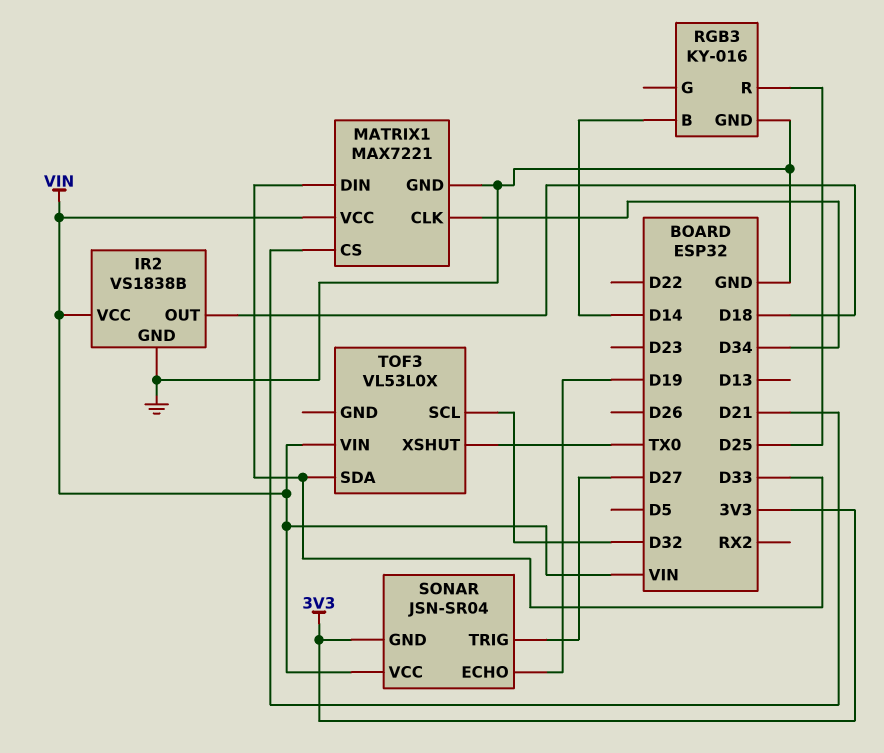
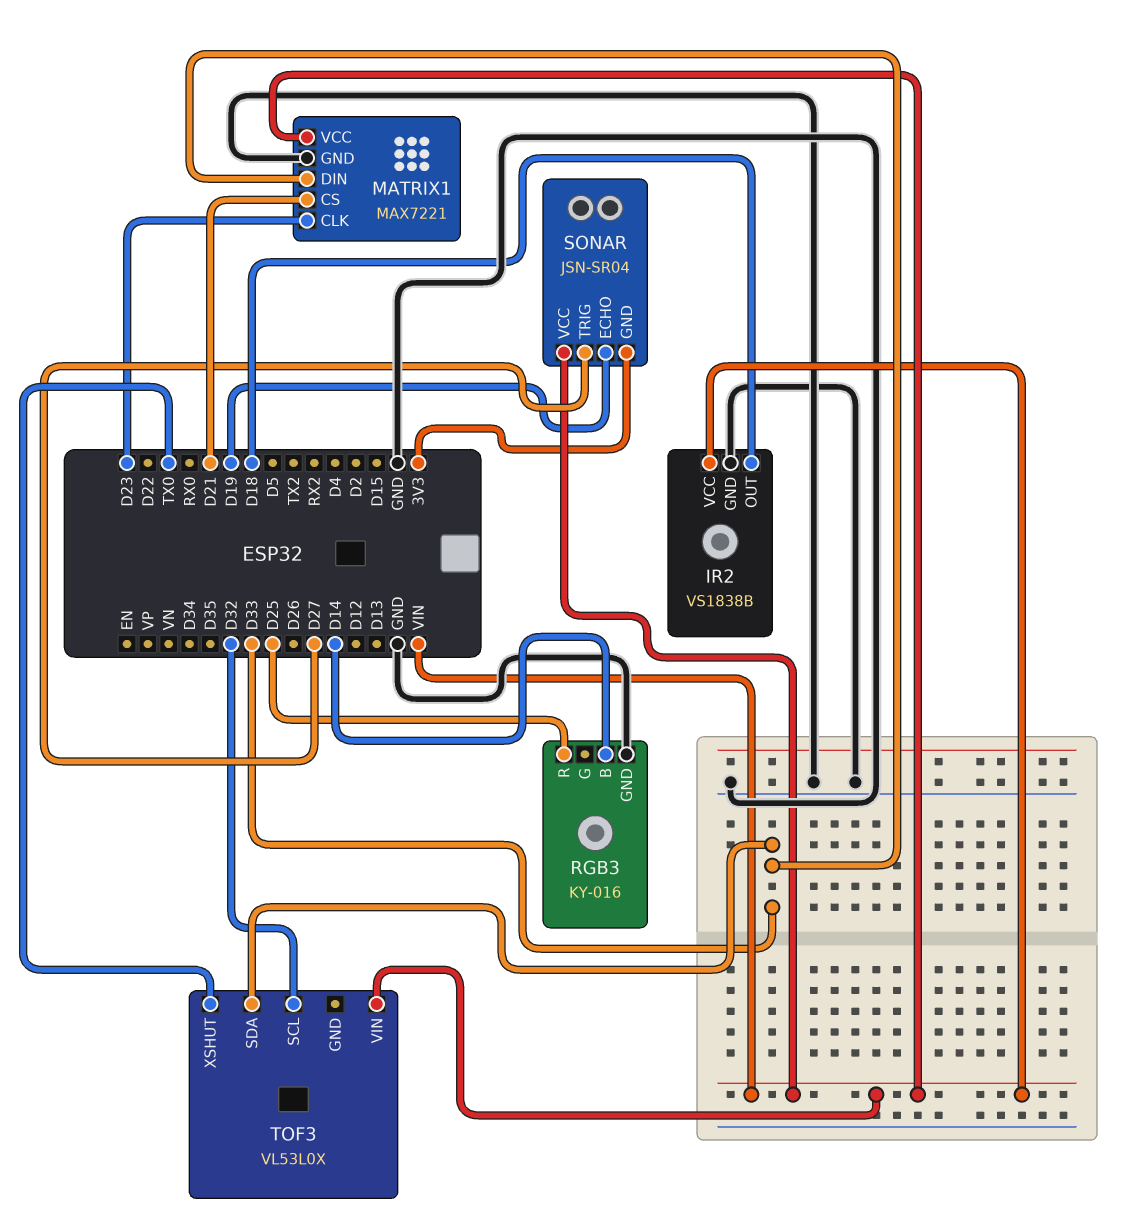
MATRIX1 pin CLK: D34 -> D23

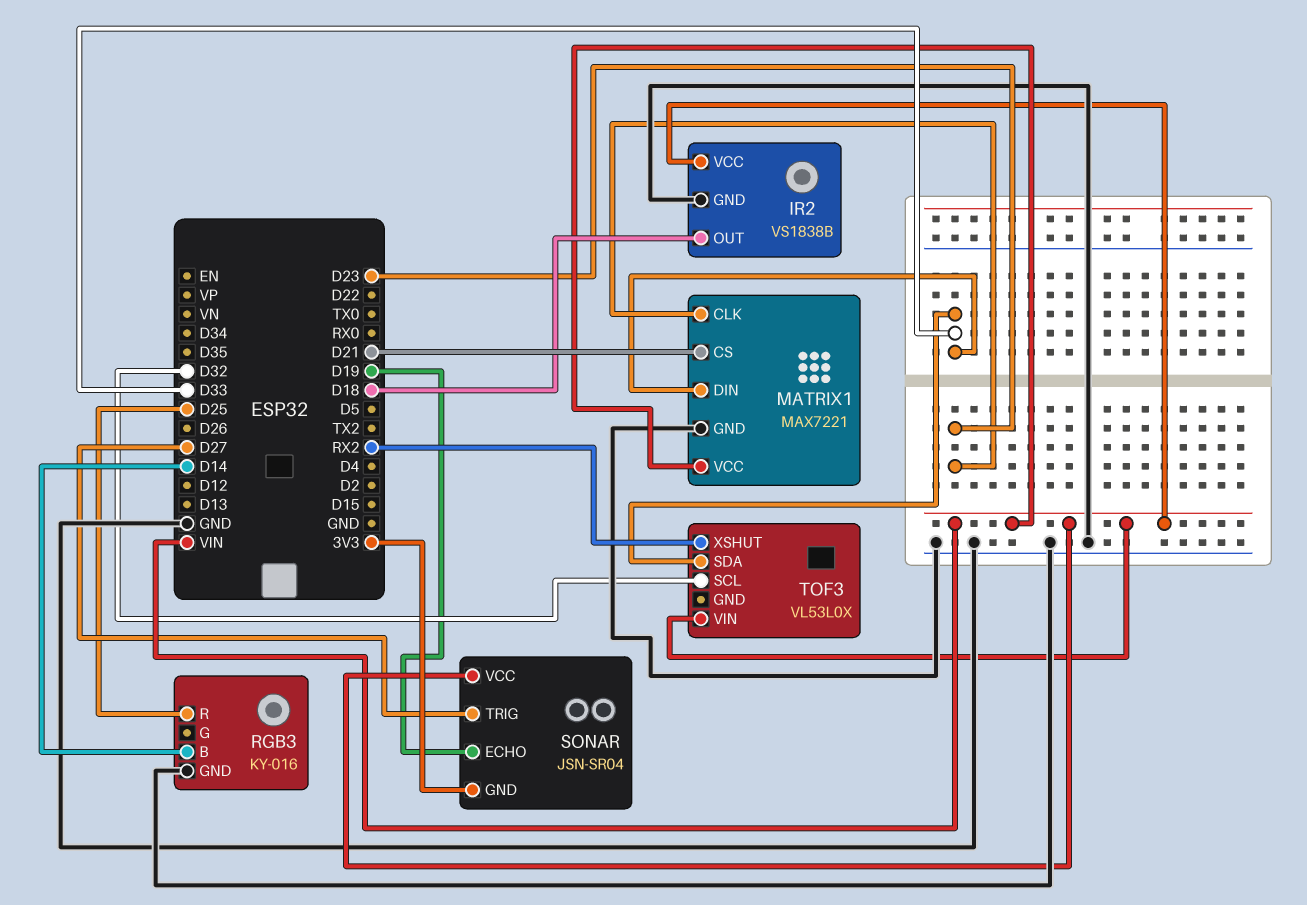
TOF3 pin XSHUT: TX0 -> RX2

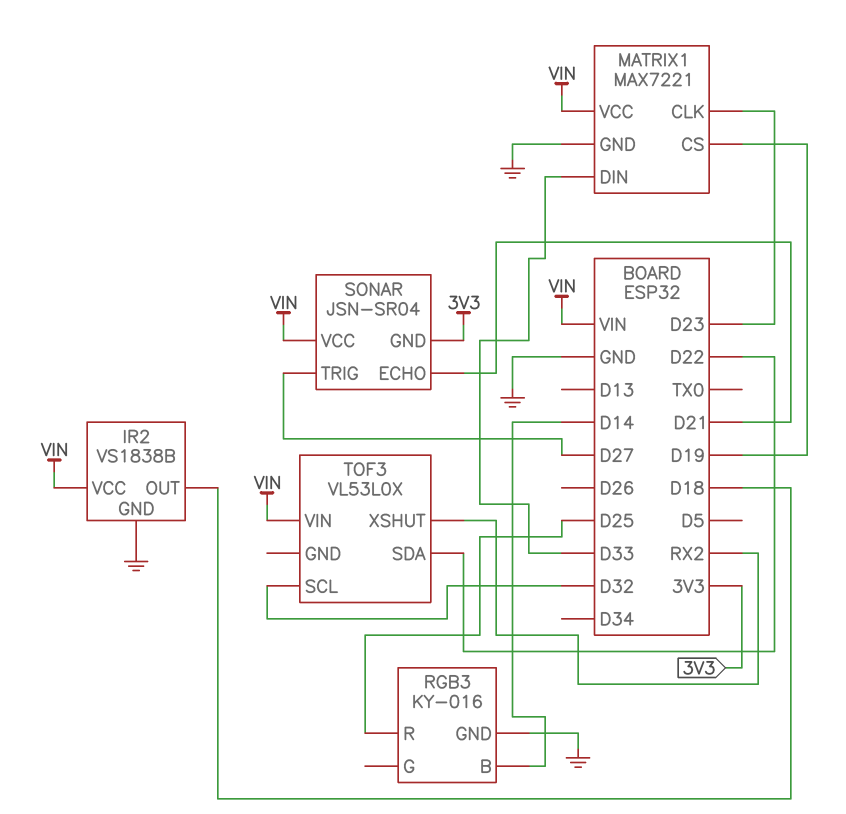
MATRIX1 pin CS: D21 -> D19
SONAR pin ECHO: D19 -> D21
TOF3 pin SDA: D33 -> D22

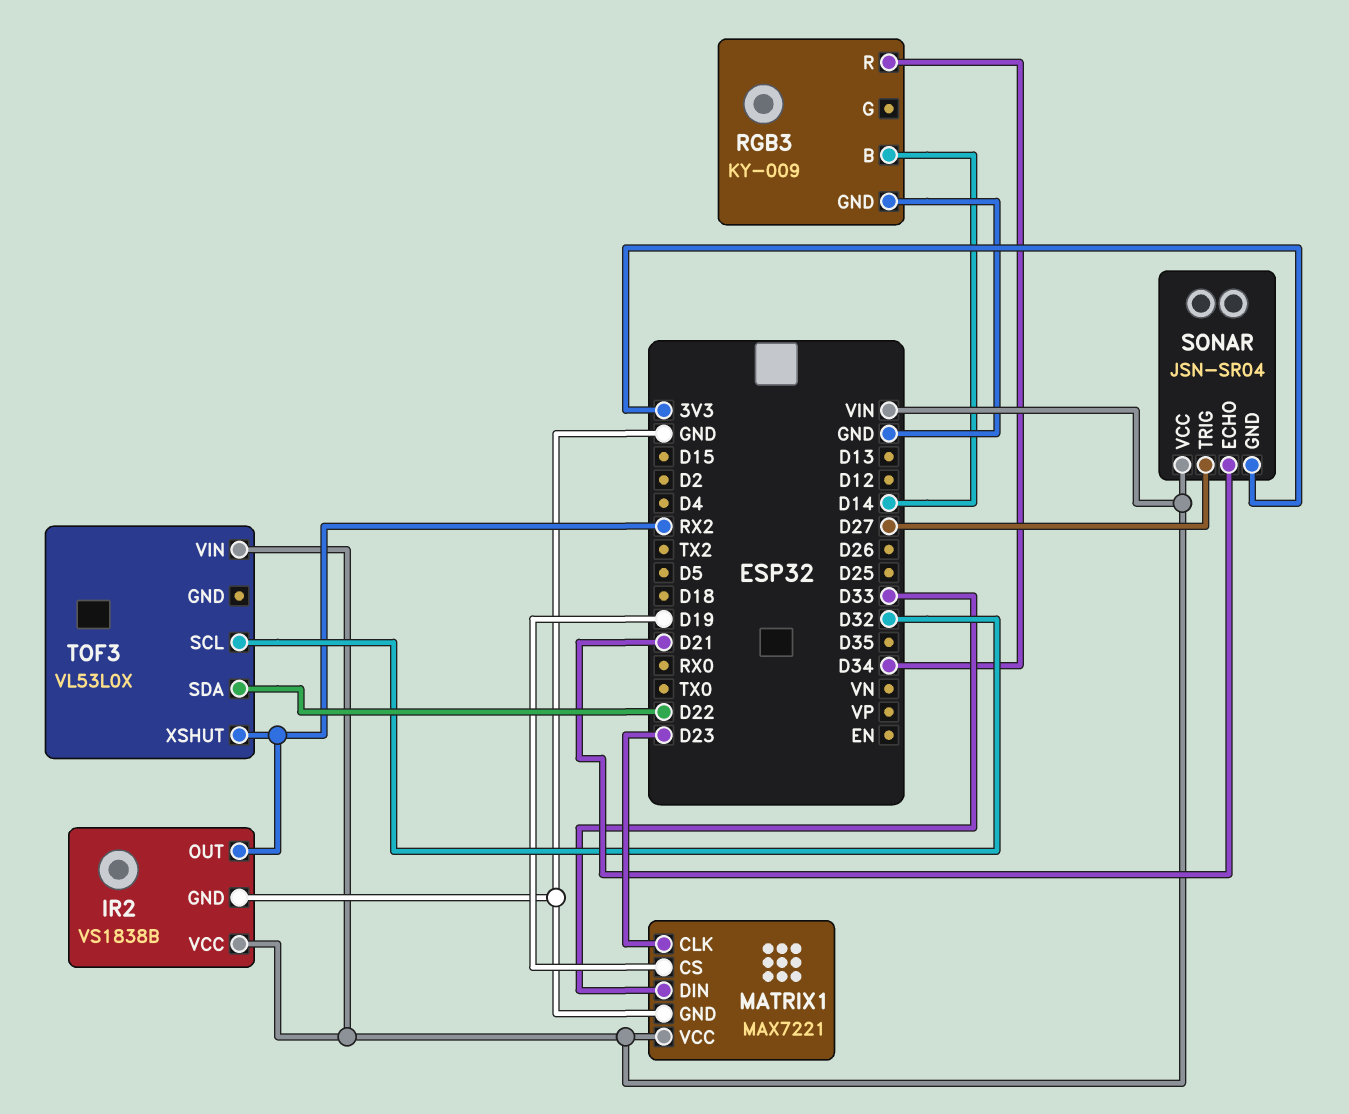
IR2 pin OUT: D18 -> RX2
RGB3: KY-016 -> KY-009
RGB3 pin R: D25 -> D34

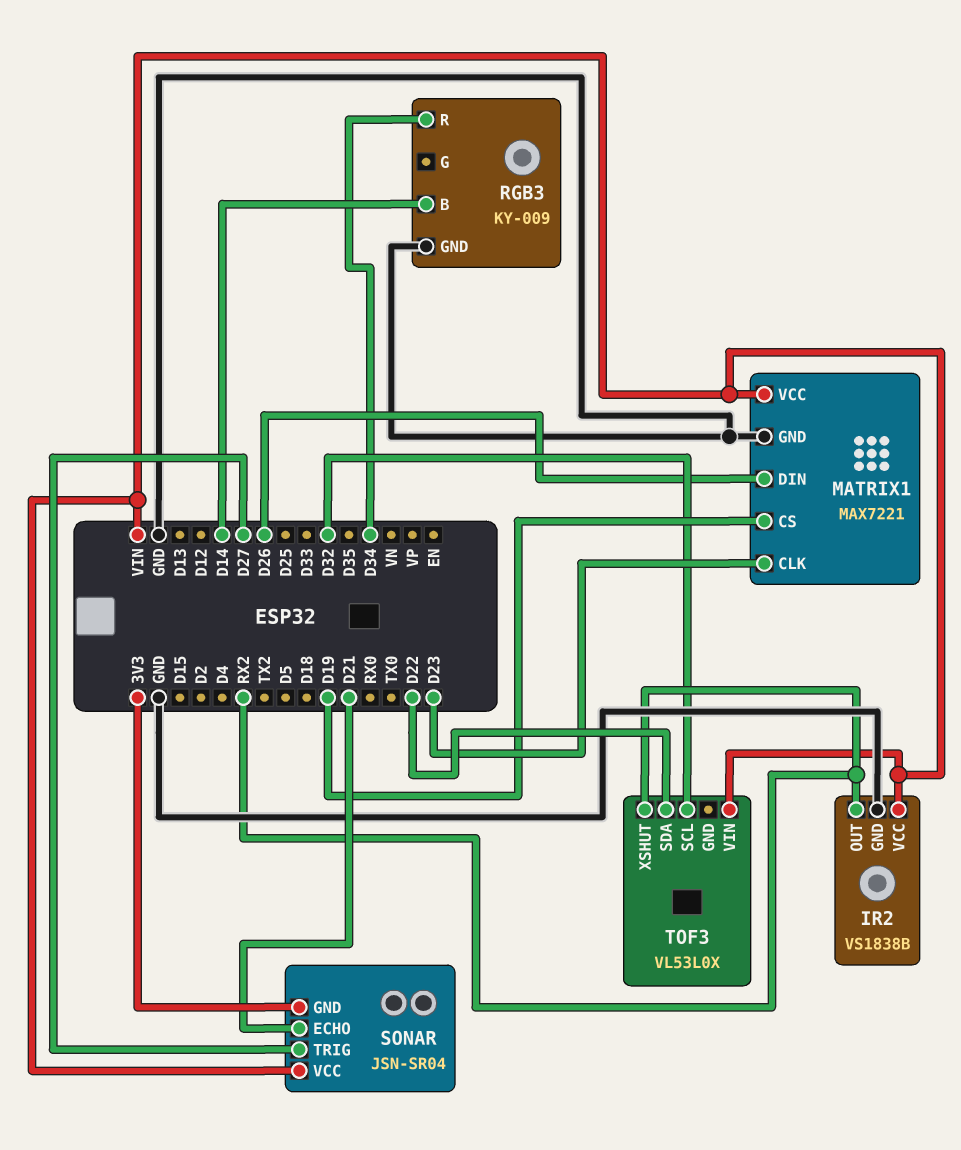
MATRIX1 pin DIN: D33 -> D26

